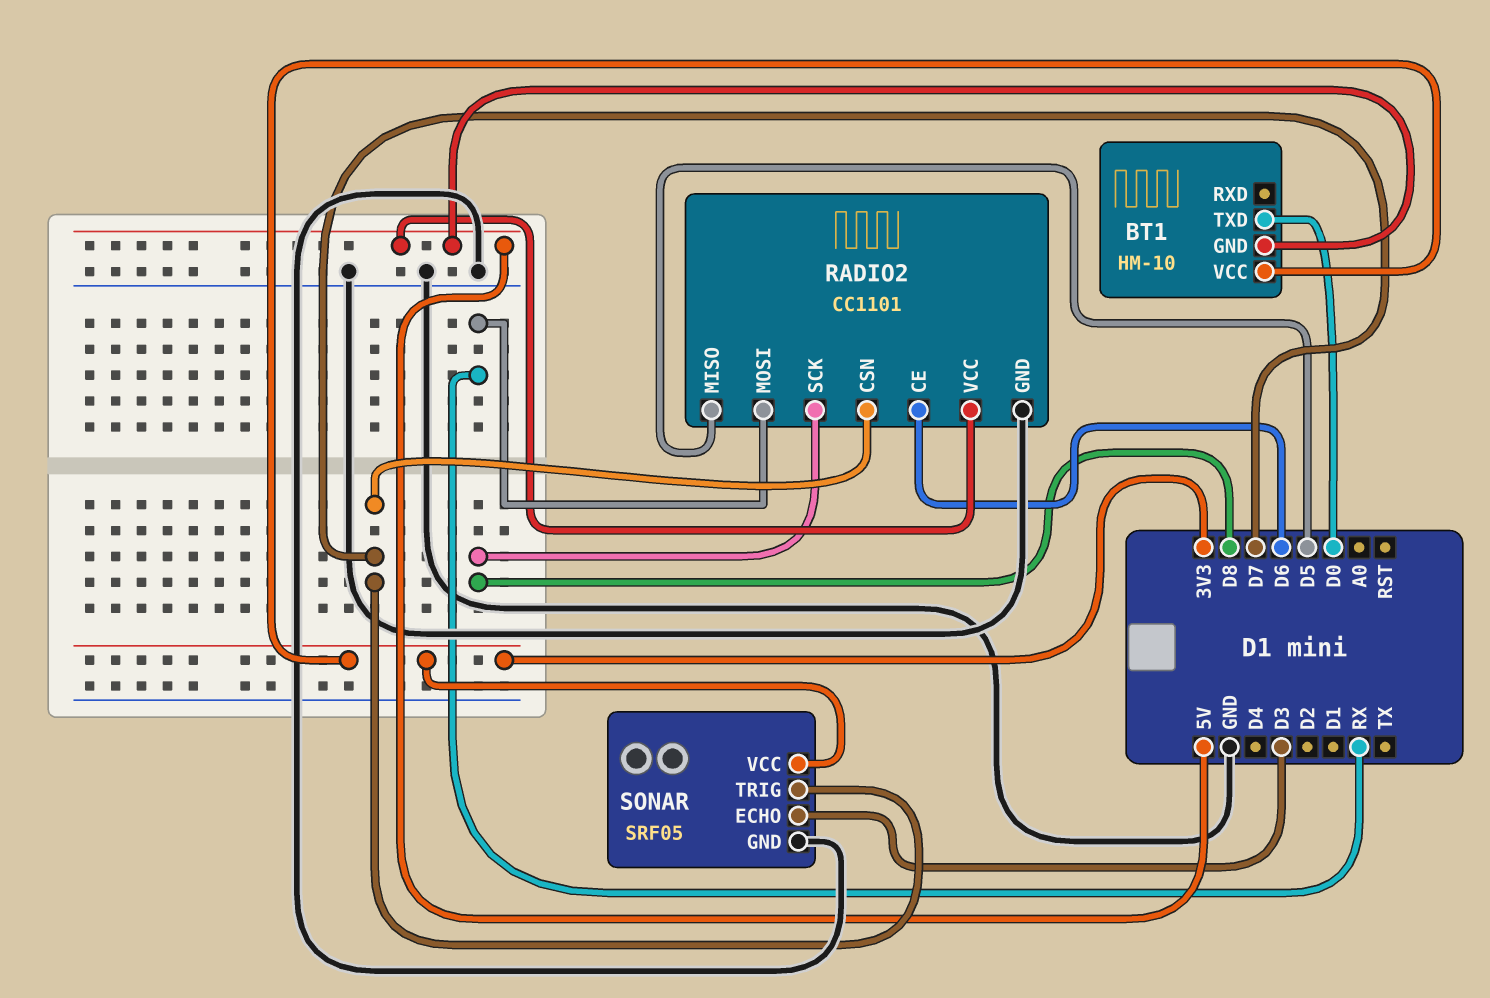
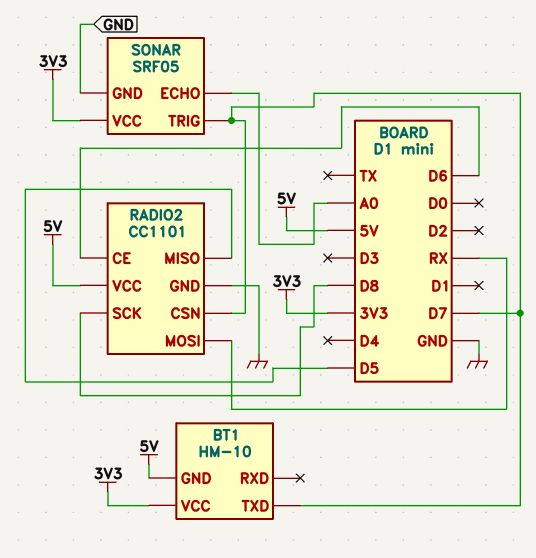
BT1 pin TXD: D0 -> D7
SONAR pin ECHO: D3 -> A0

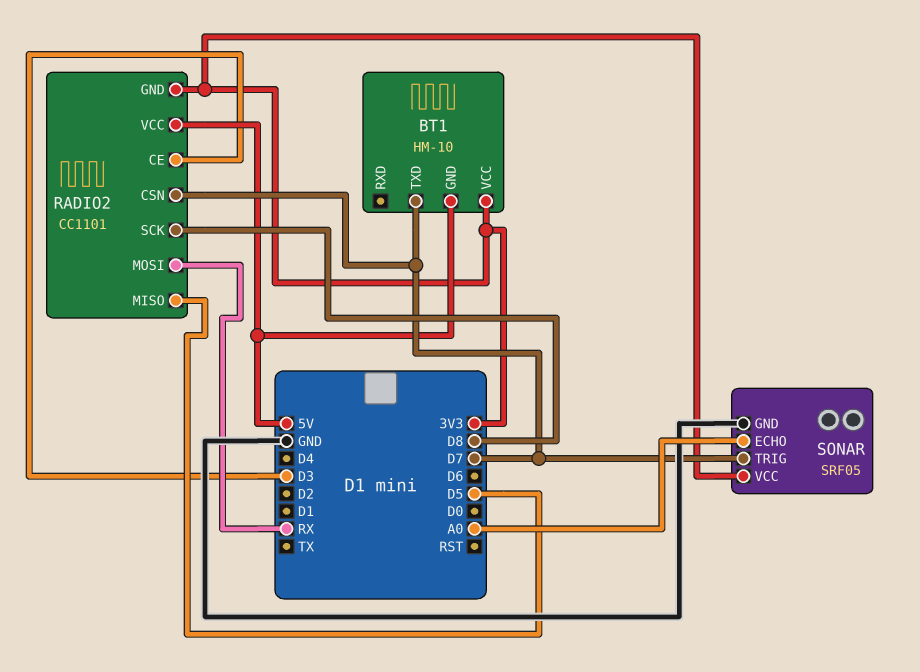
RADIO2 pin CE: D6 -> D3
RADIO2 pin GND: GND -> 3V3

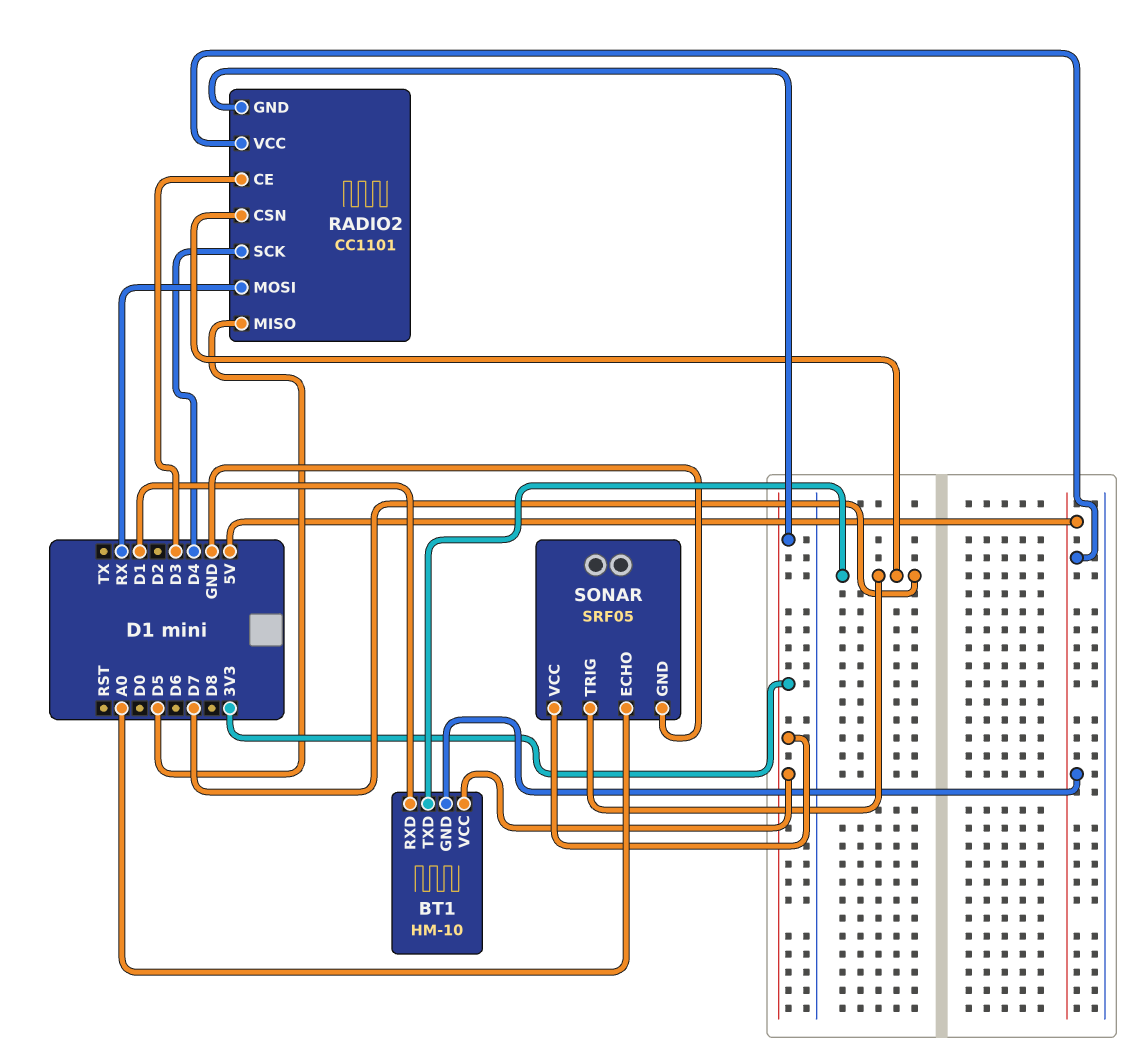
BT1 pin RXD: none -> D1
RADIO2 pin SCK: D8 -> D4

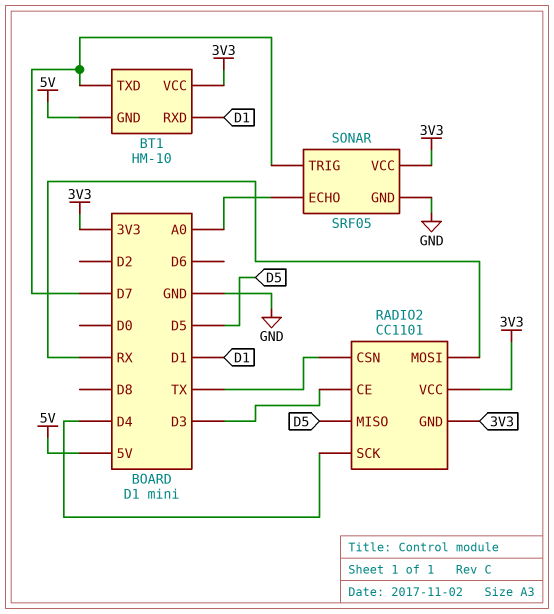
RADIO2 pin CSN: D7 -> TX
RADIO2 pin VCC: 5V -> 3V3

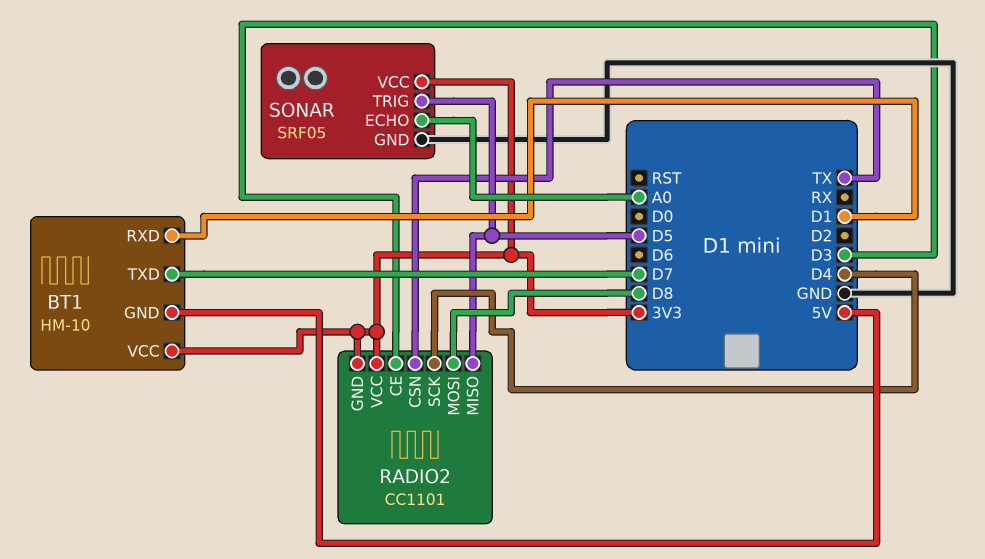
RADIO2 pin MOSI: RX -> D8
SONAR pin TRIG: D7 -> D5

